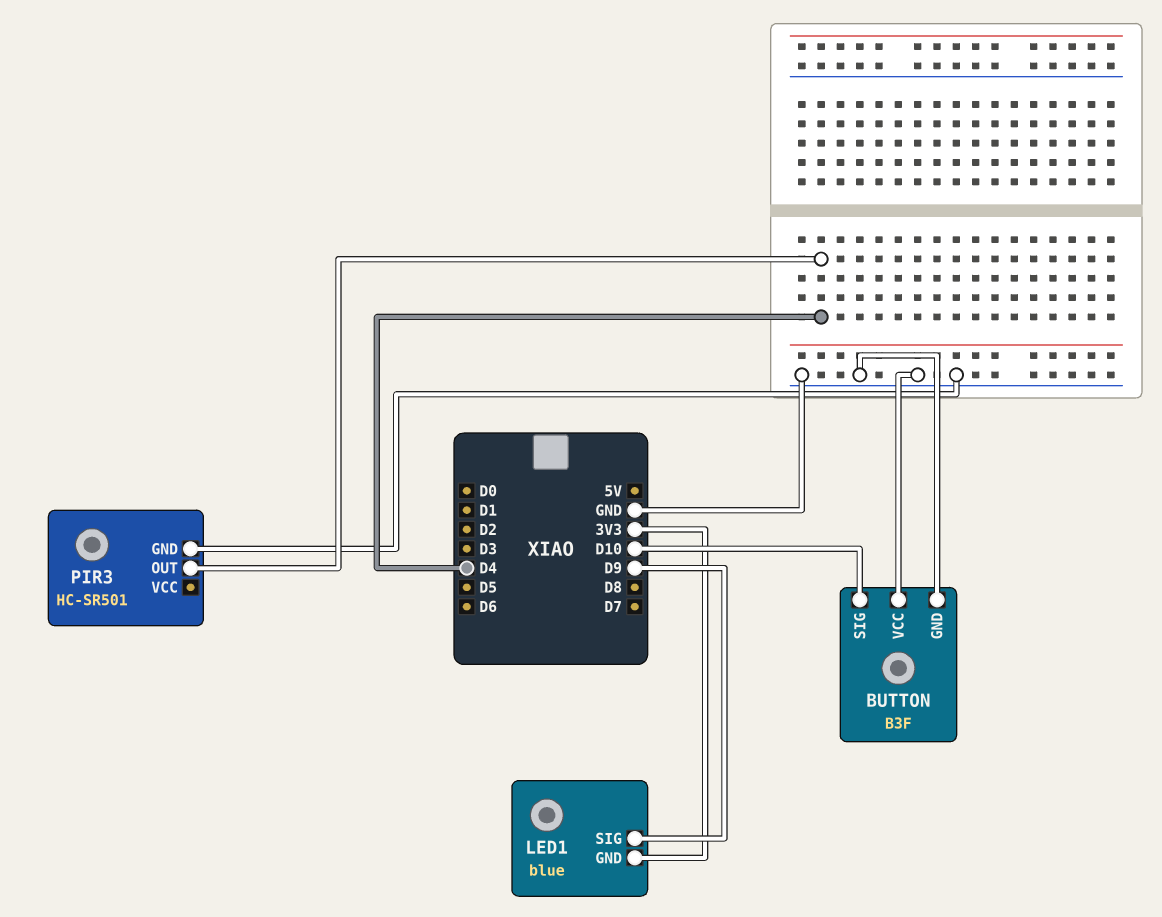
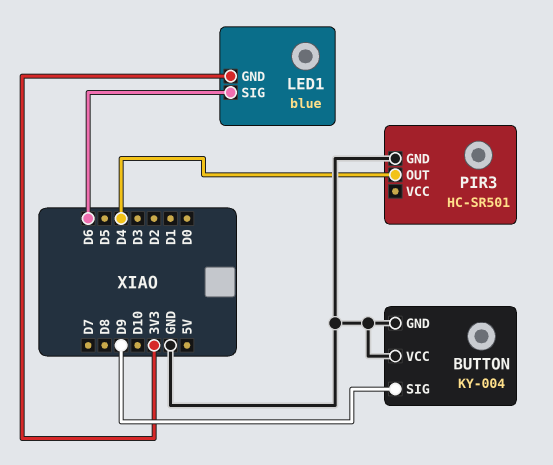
BUTTON: B3F -> KY-004
BUTTON pin SIG: D10 -> D9
LED1 pin SIG: D9 -> D6

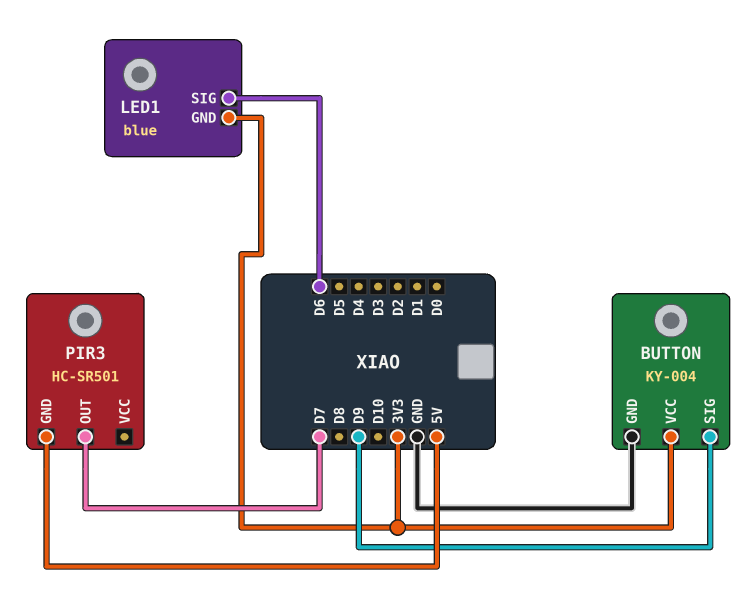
BUTTON pin VCC: GND -> 3V3
PIR3 pin GND: GND -> 5V
PIR3 pin OUT: D4 -> D7

